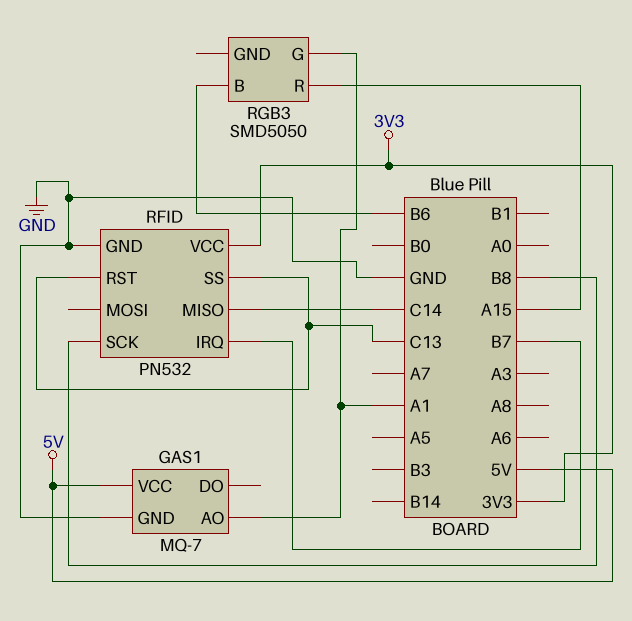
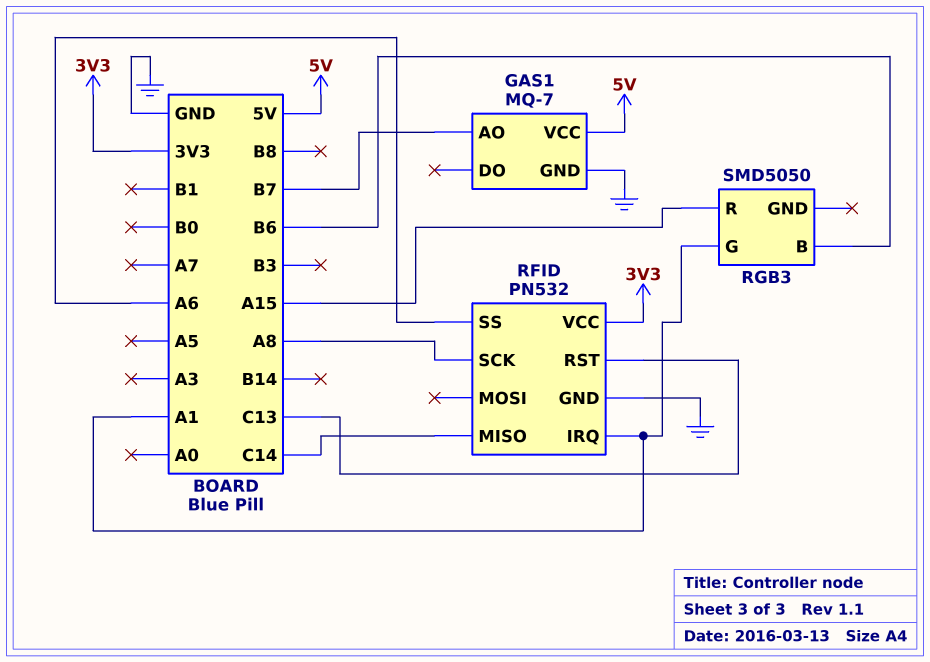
GAS1 pin AO: A1 -> B7
RFID pin IRQ: B7 -> A1
RFID pin SCK: B8 -> A8
RFID pin SS: C13 -> A6

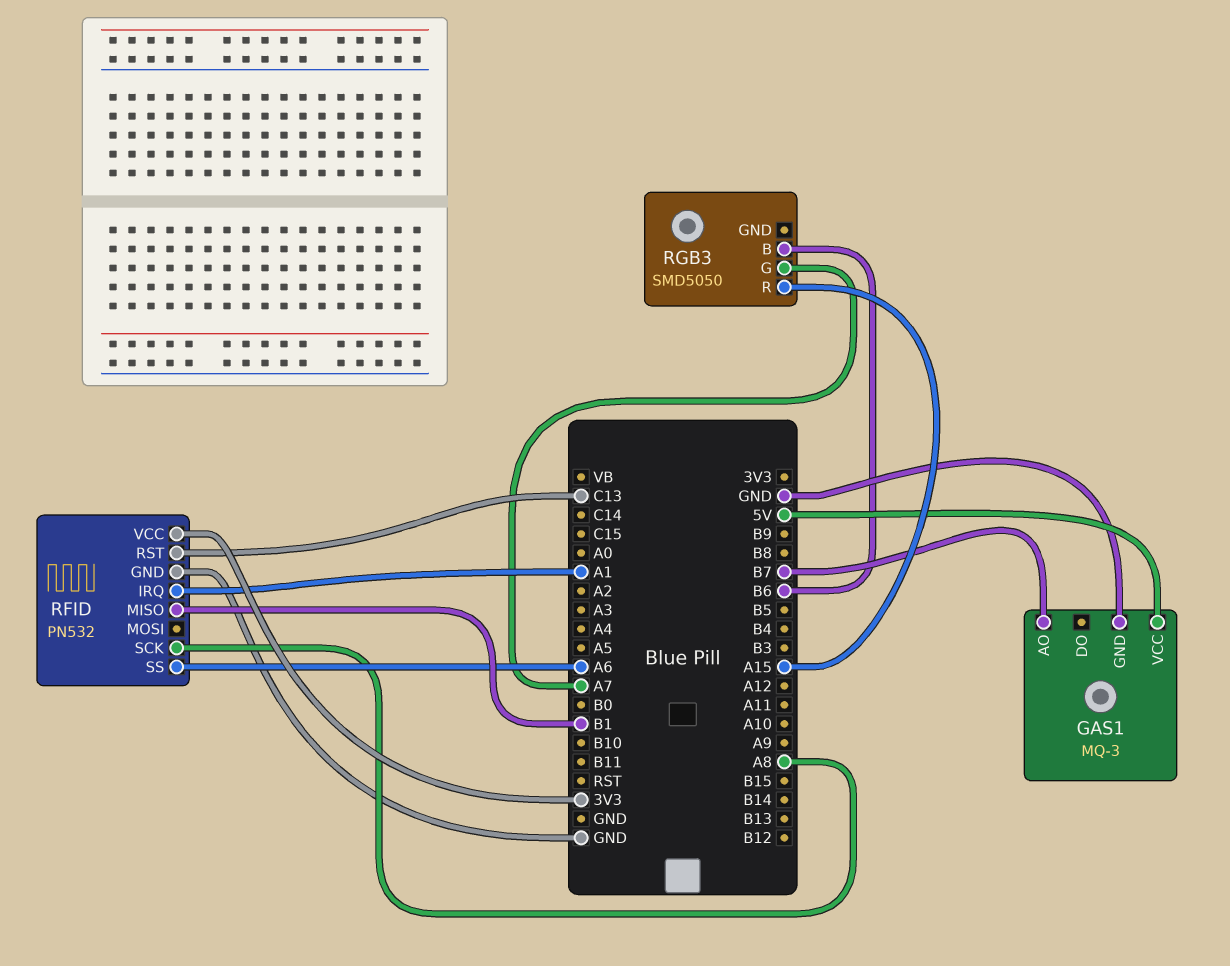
GAS1: MQ-7 -> MQ-3
RFID pin MISO: C14 -> B1
RGB3 pin G: A1 -> A7

